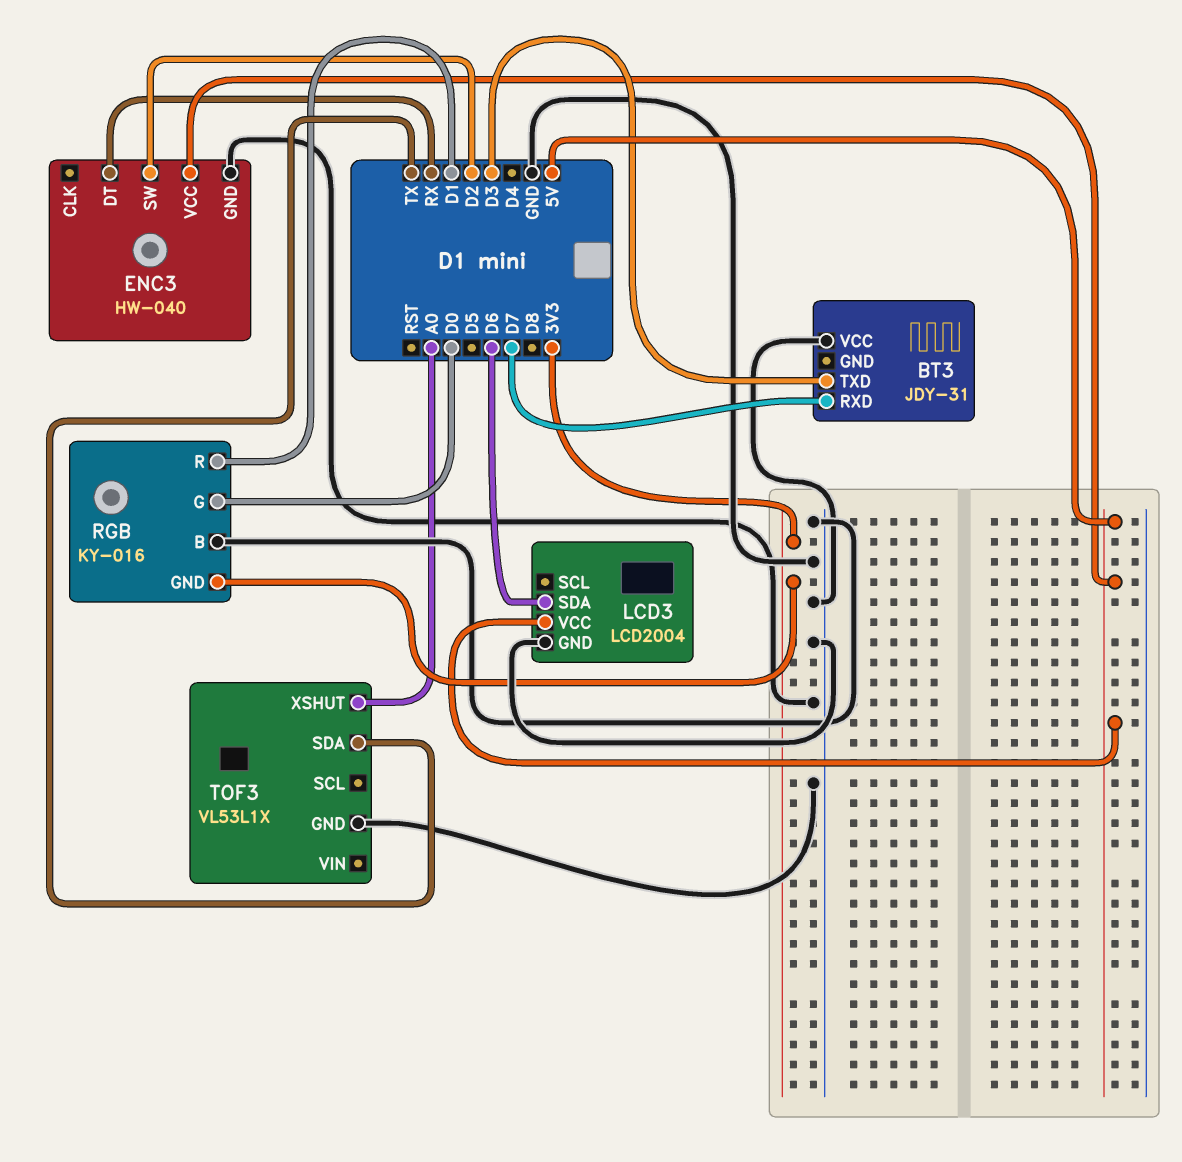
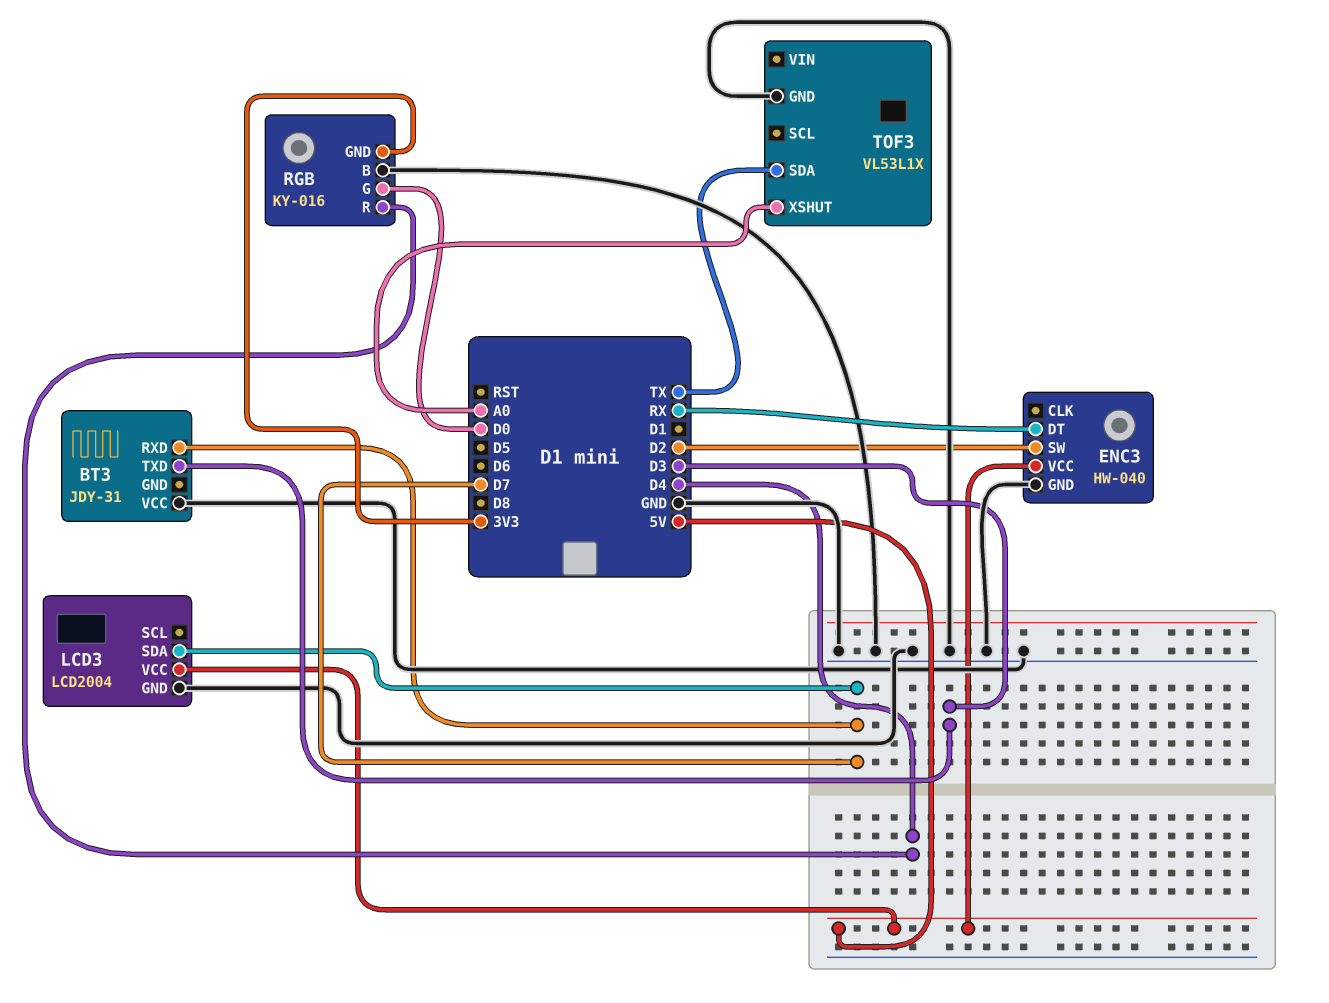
LCD3 pin SDA: D6 -> D7
RGB pin R: D1 -> D4

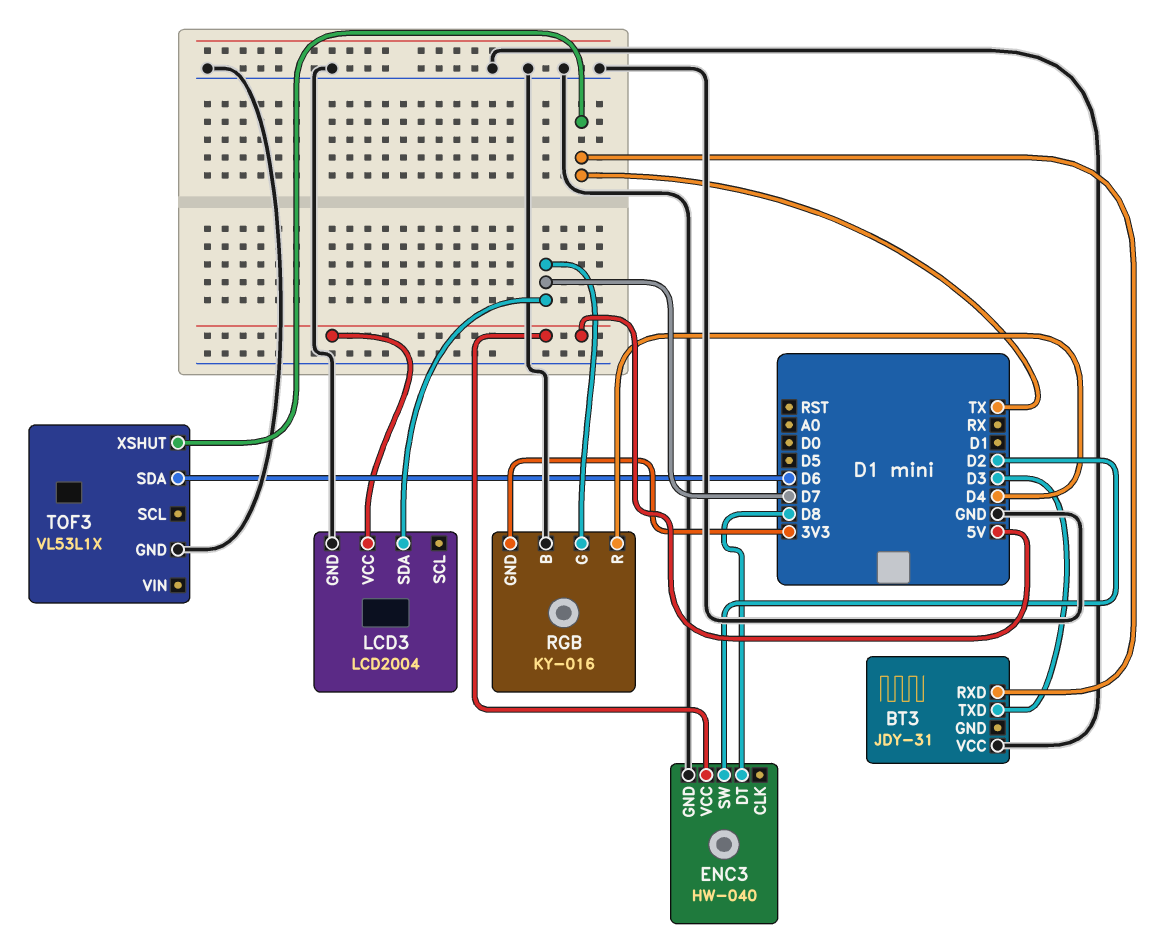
BT3 pin RXD: D7 -> TX
ENC3 pin DT: RX -> D8
RGB pin G: D0 -> D7
TOF3 pin SDA: TX -> D6
TOF3 pin XSHUT: A0 -> TX

